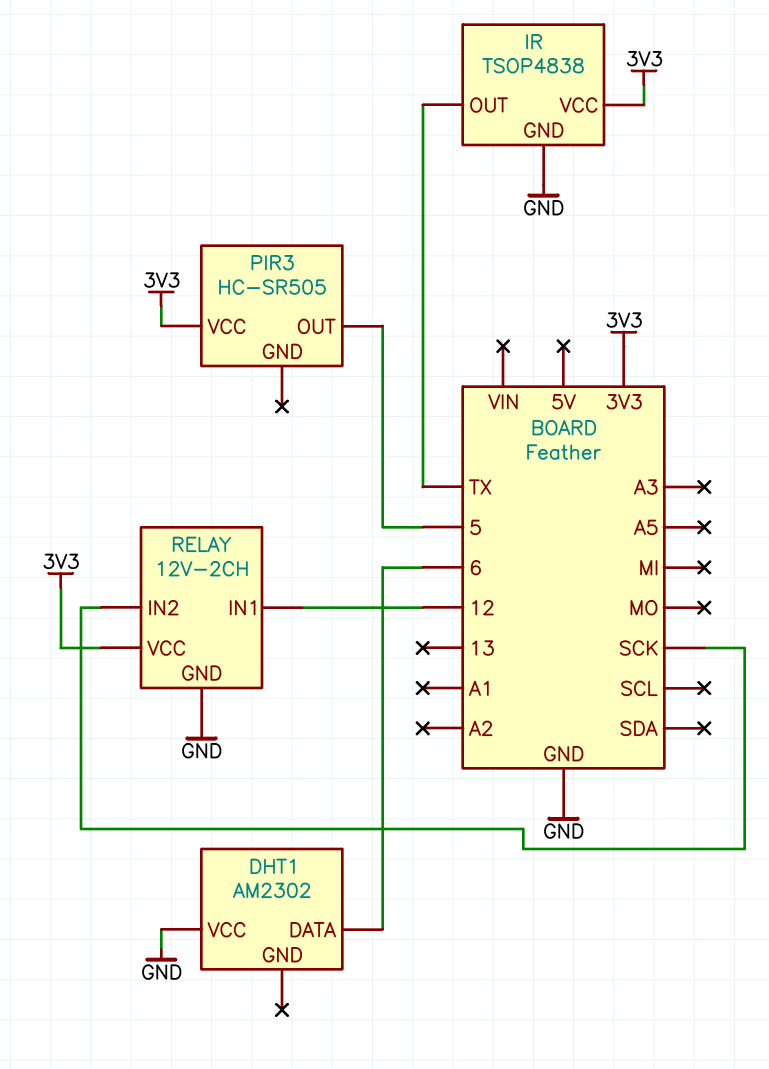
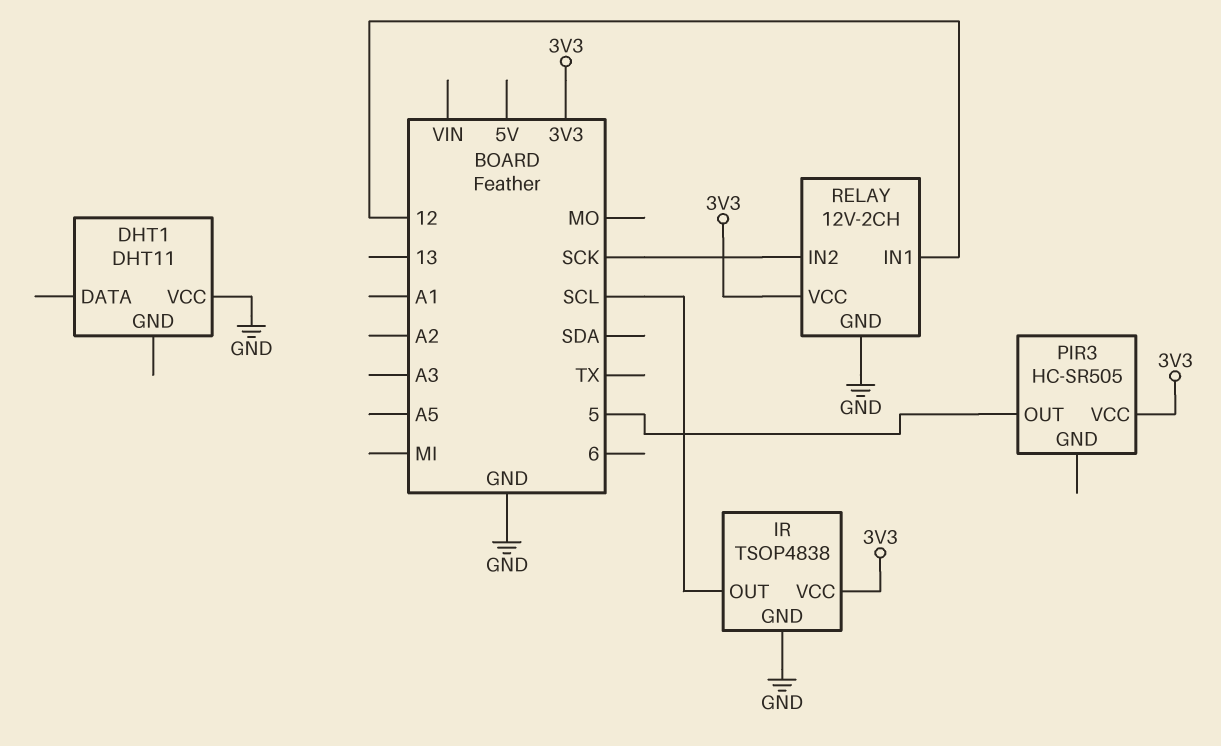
DHT1: AM2302 -> DHT11
DHT1 pin DATA: 6 -> none
IR pin OUT: TX -> SCL

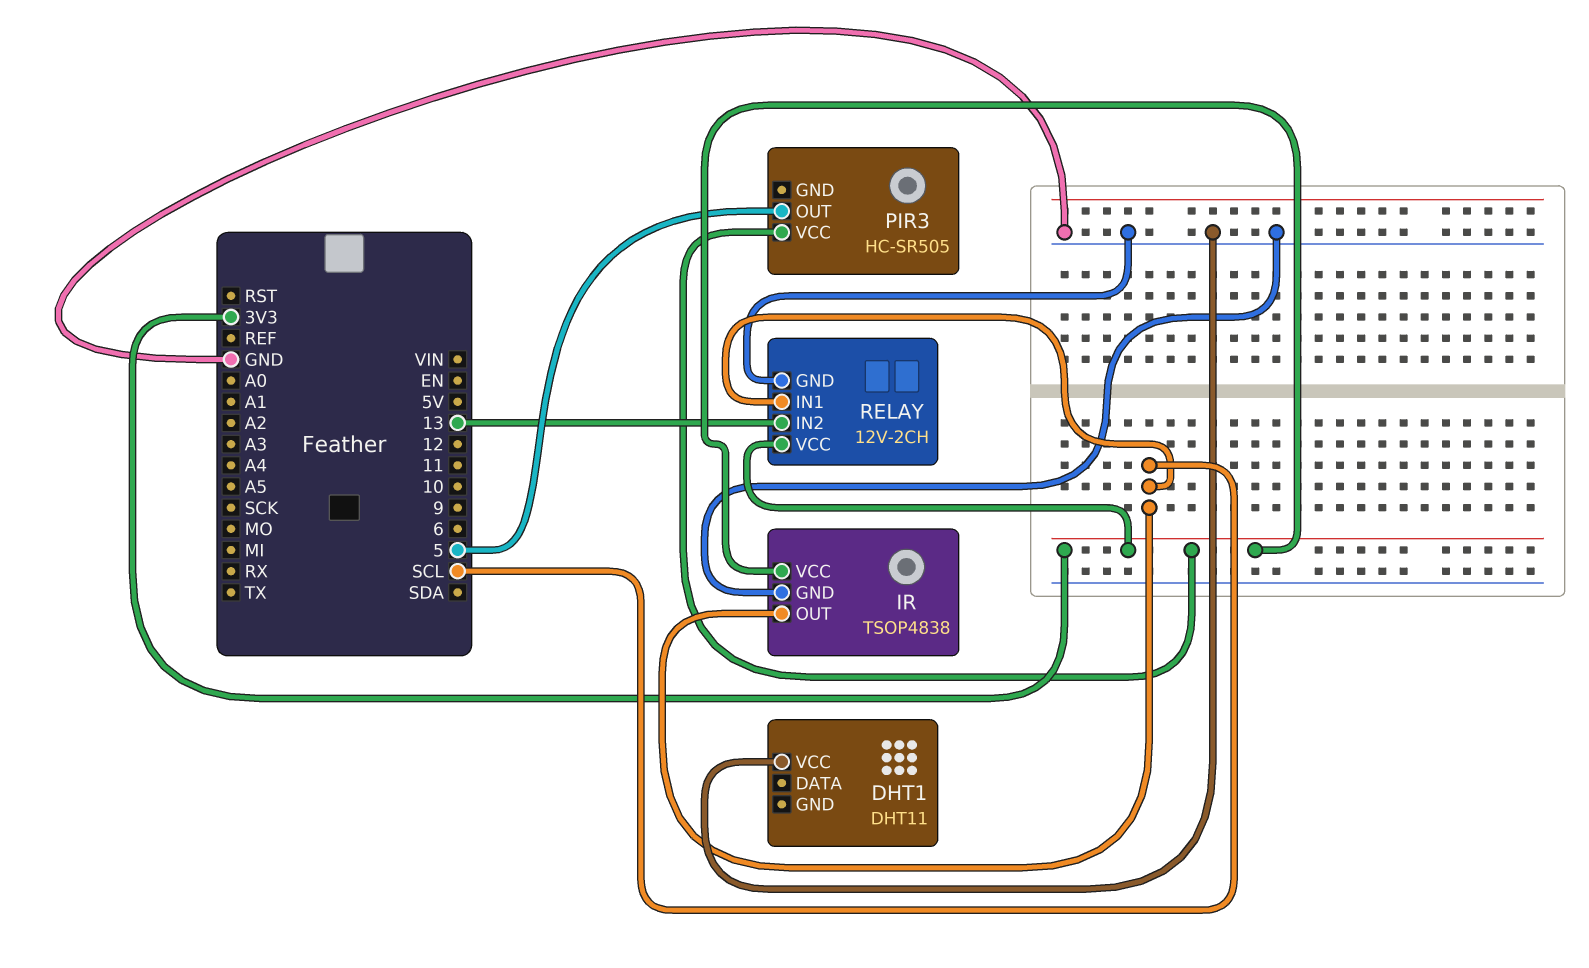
RELAY pin IN1: 12 -> SCL
RELAY pin IN2: SCK -> 13

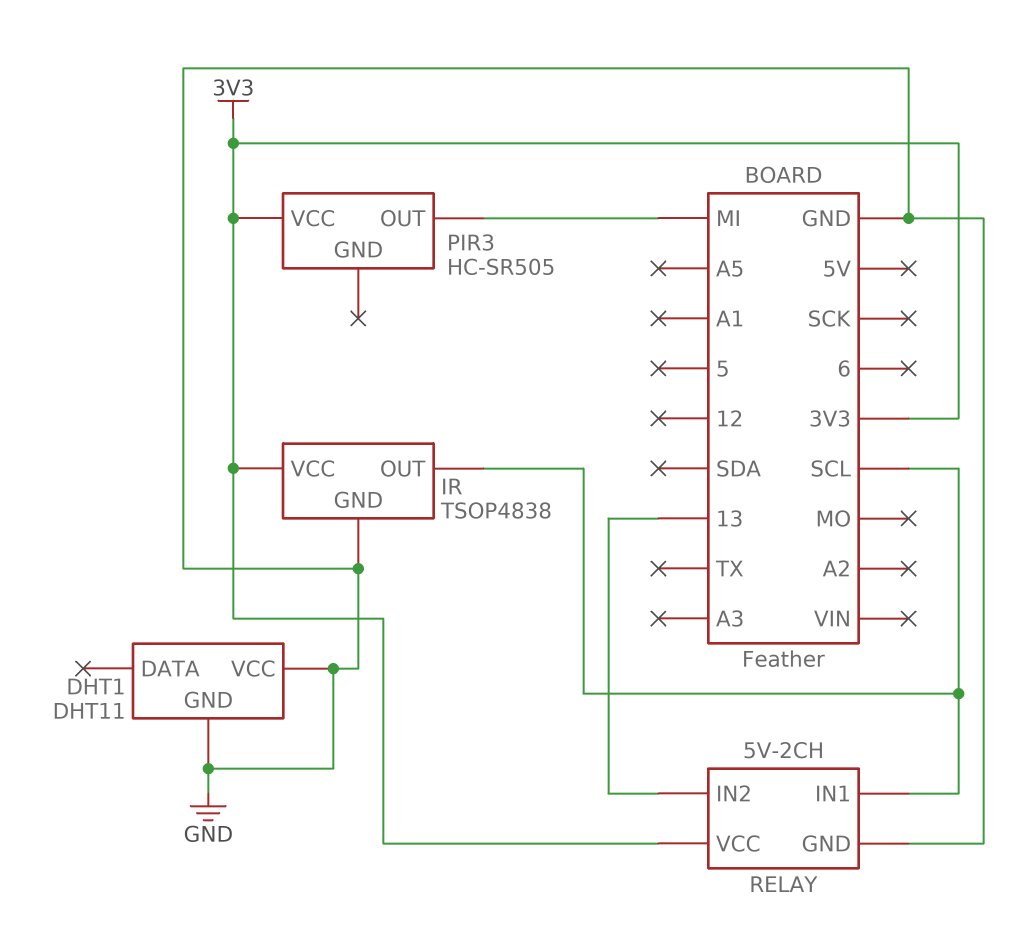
DHT1 pin GND: none -> GND
PIR3 pin OUT: 5 -> MI
RELAY: 12V-2CH -> 5V-2CH

